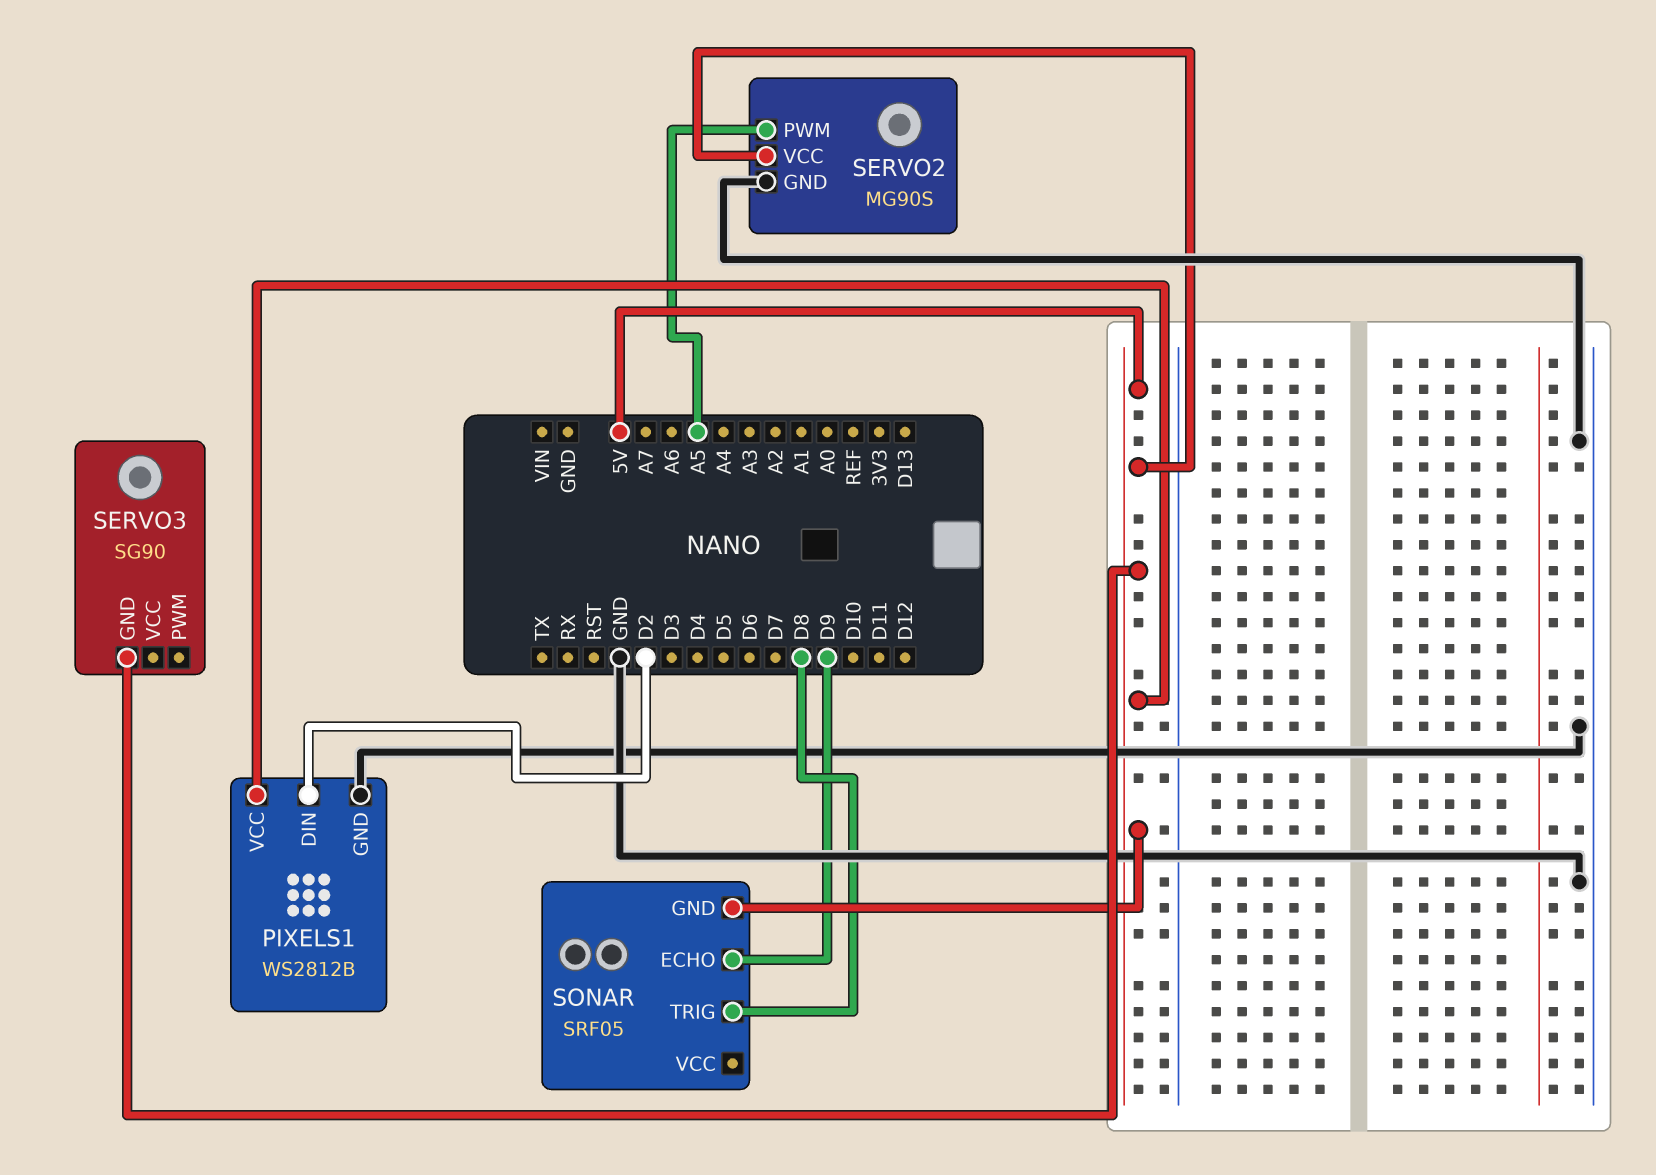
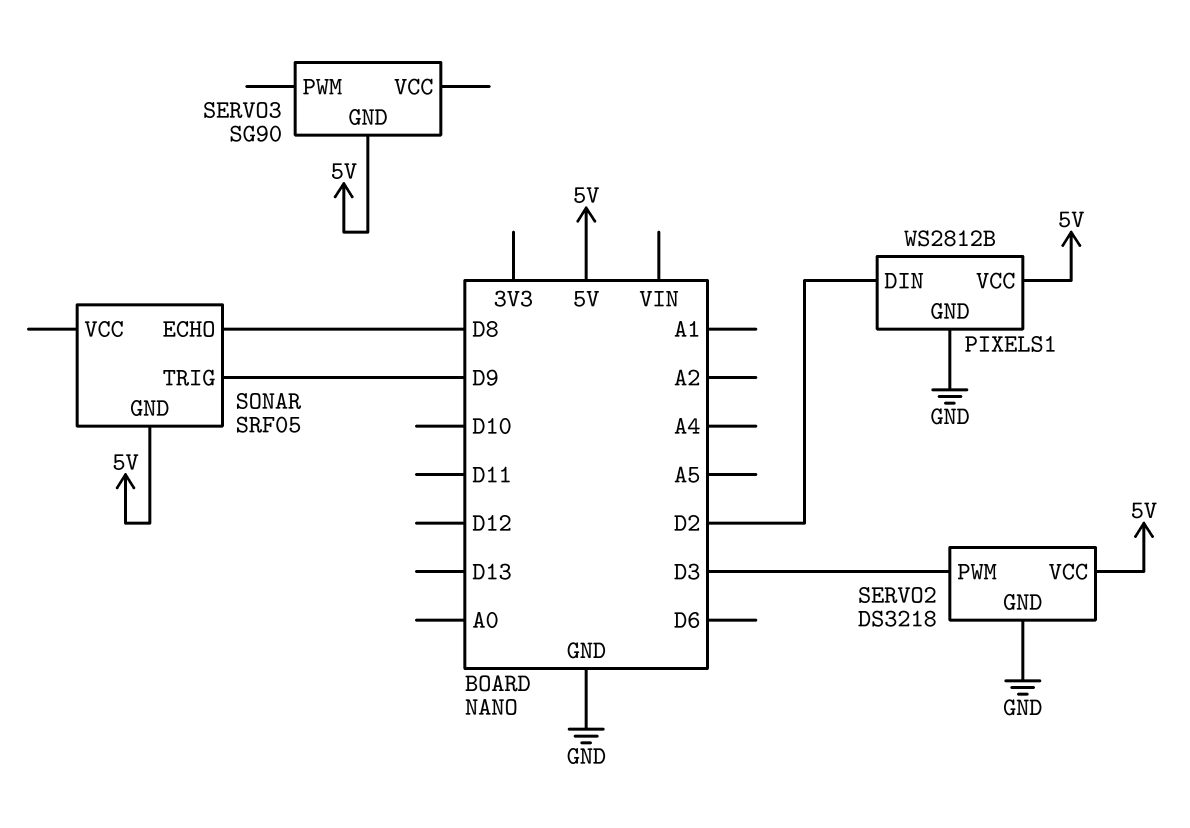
SERVO2: MG90S -> DS3218
SERVO2 pin PWM: A5 -> D3
SONAR pin ECHO: D9 -> D8
SONAR pin TRIG: D8 -> D9

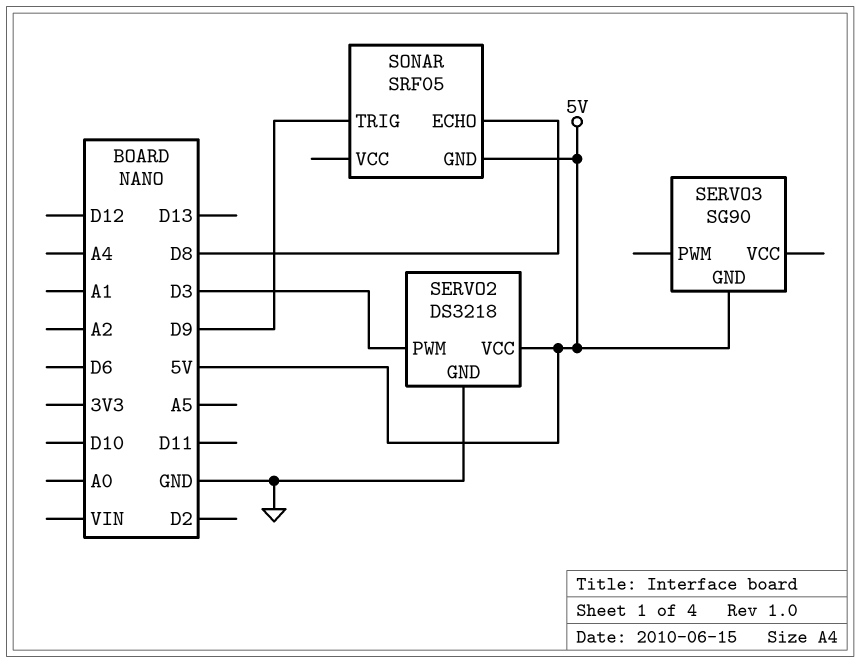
PIXELS1: WS2812B -> none
PIXELS1 pin DIN: D2 -> none
PIXELS1 pin GND: GND -> none
PIXELS1 pin VCC: 5V -> none

